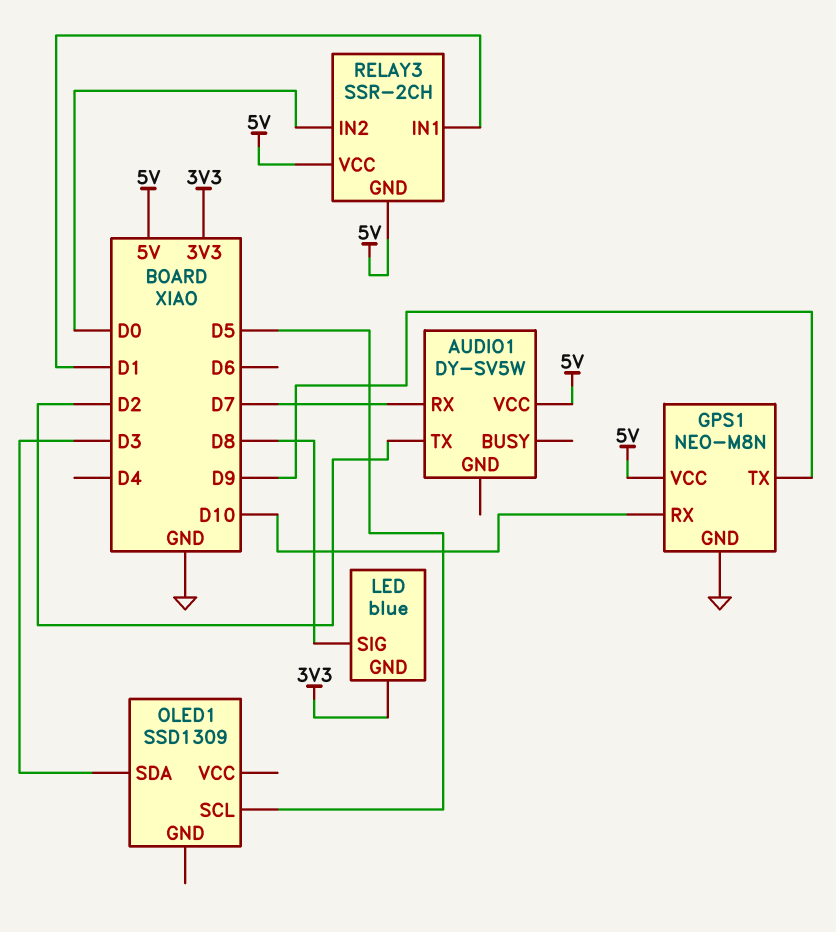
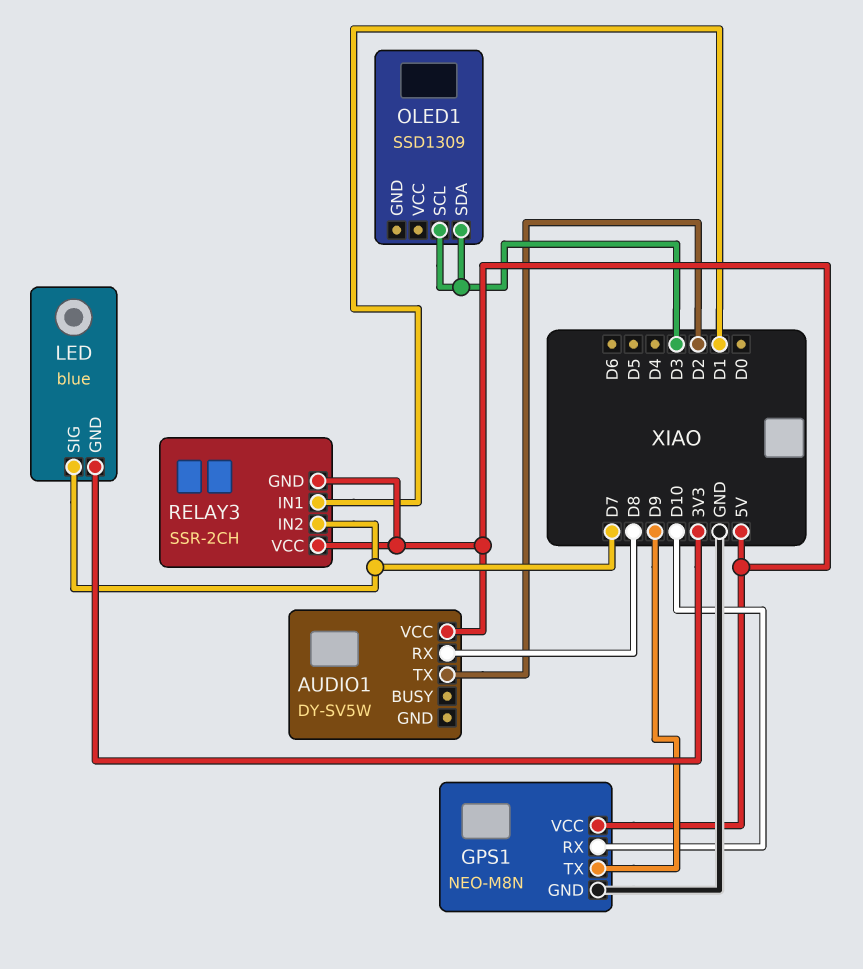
AUDIO1 pin RX: D7 -> D8
LED pin SIG: D8 -> D7
OLED1 pin SCL: D5 -> D3
RELAY3 pin IN2: D0 -> D7

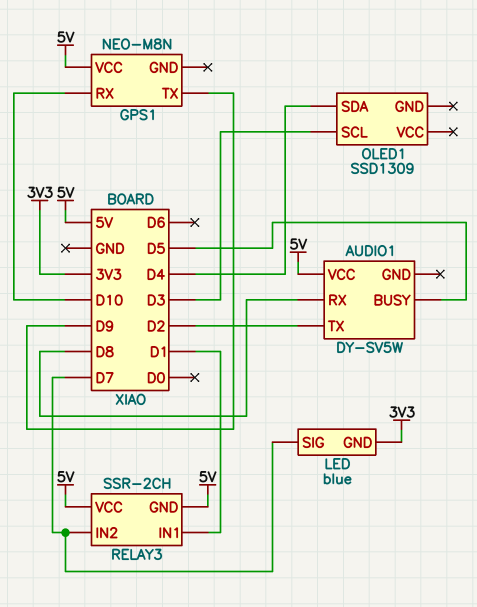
AUDIO1 pin BUSY: none -> D5
GPS1 pin GND: GND -> none
OLED1 pin SDA: D3 -> D4

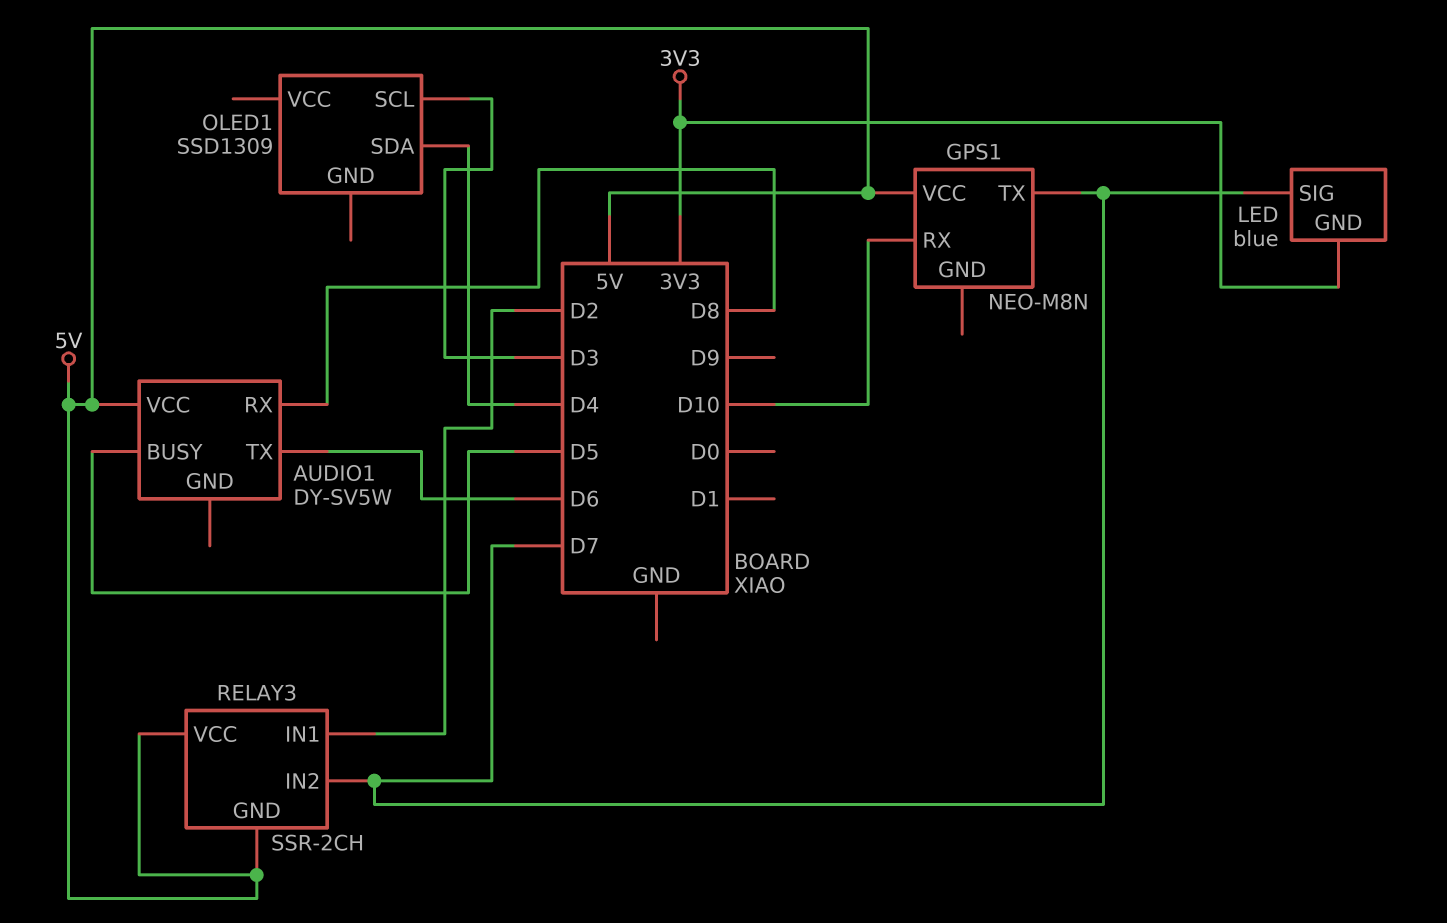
AUDIO1 pin TX: D2 -> D6
GPS1 pin TX: D9 -> D7
RELAY3 pin IN1: D1 -> D2

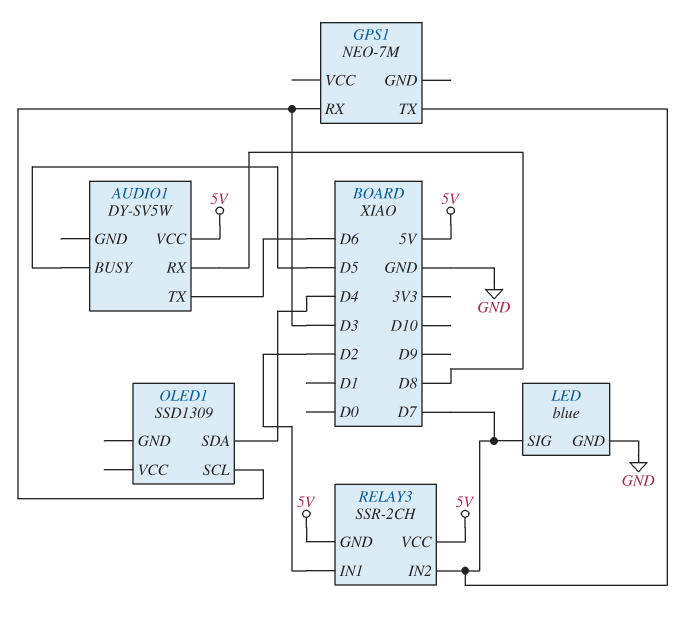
GPS1: NEO-M8N -> NEO-7M
GPS1 pin RX: D10 -> D3
GPS1 pin VCC: 5V -> none
LED pin GND: 3V3 -> GND

